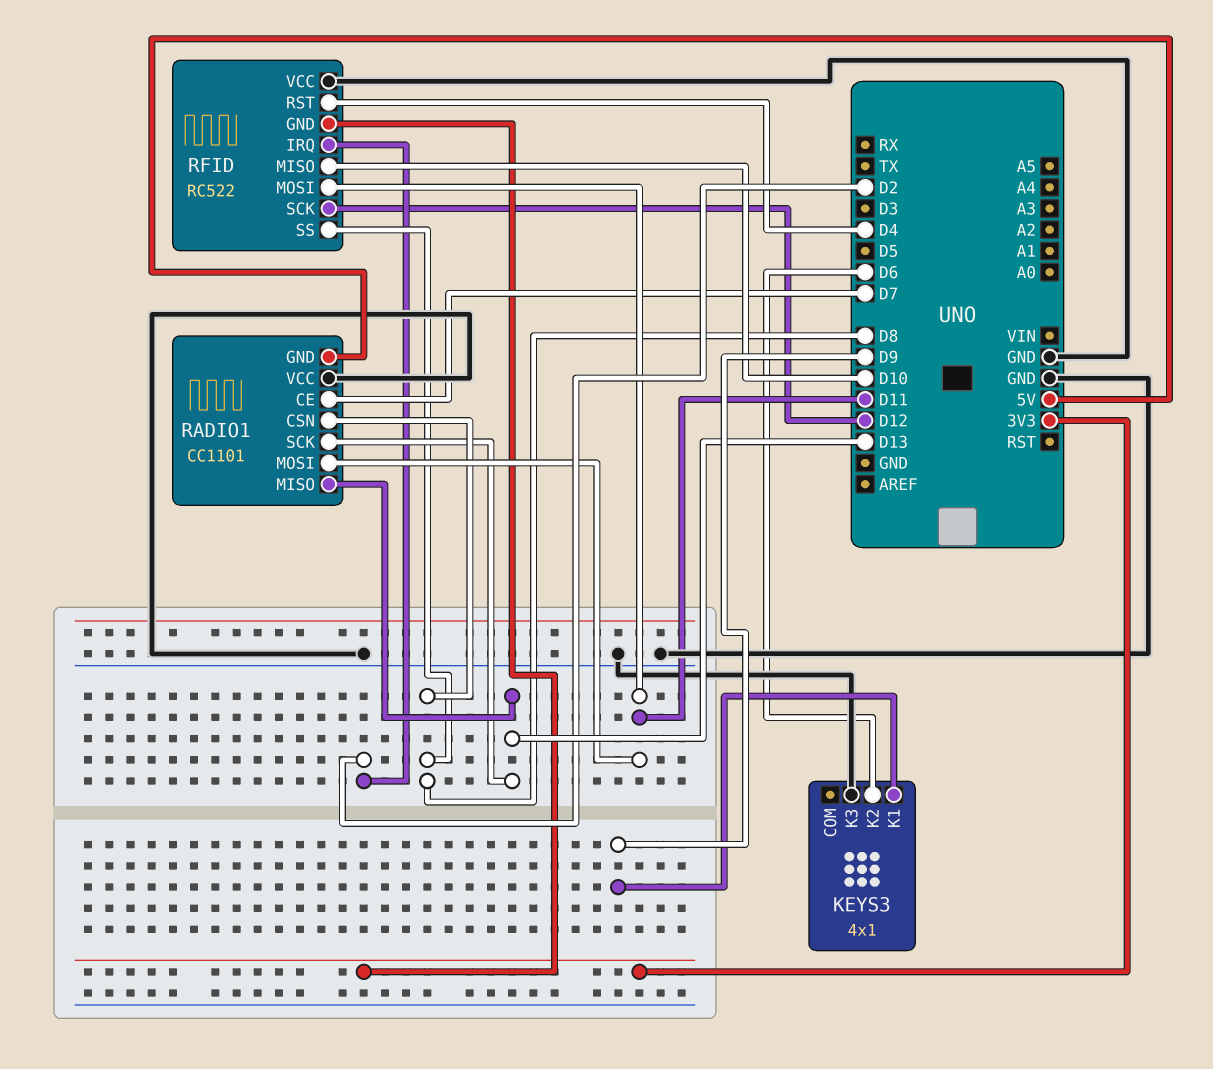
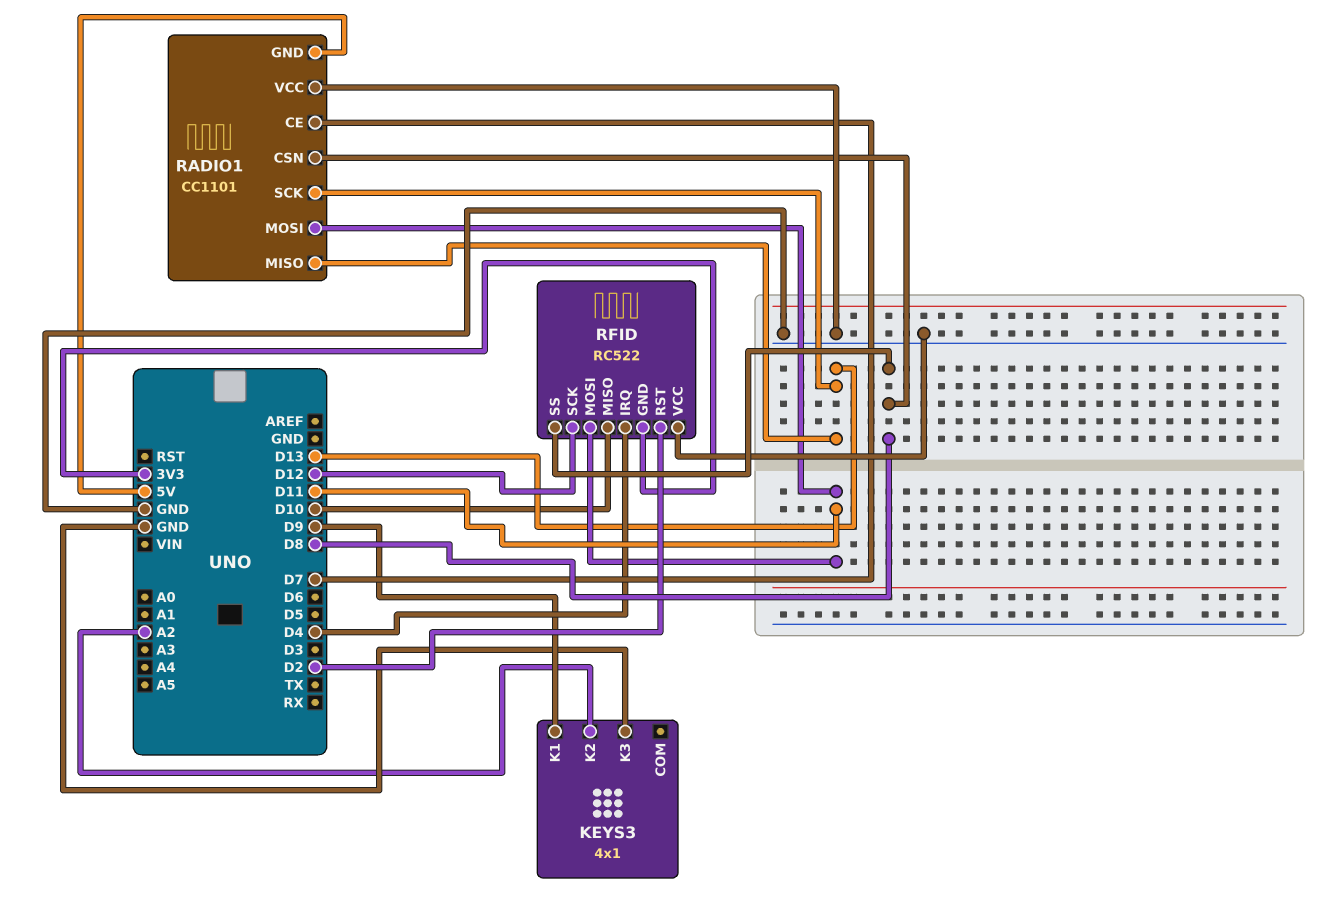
KEYS3 pin K2: D6 -> A2
RFID pin IRQ: D2 -> D4
RFID pin RST: D4 -> D2

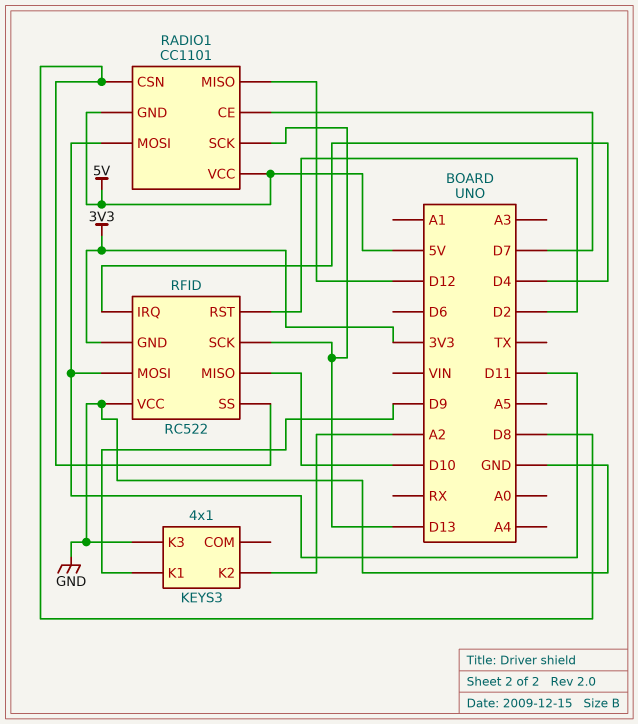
RADIO1 pin MISO: D13 -> D12
RADIO1 pin VCC: GND -> 5V
RFID pin SCK: D12 -> D13

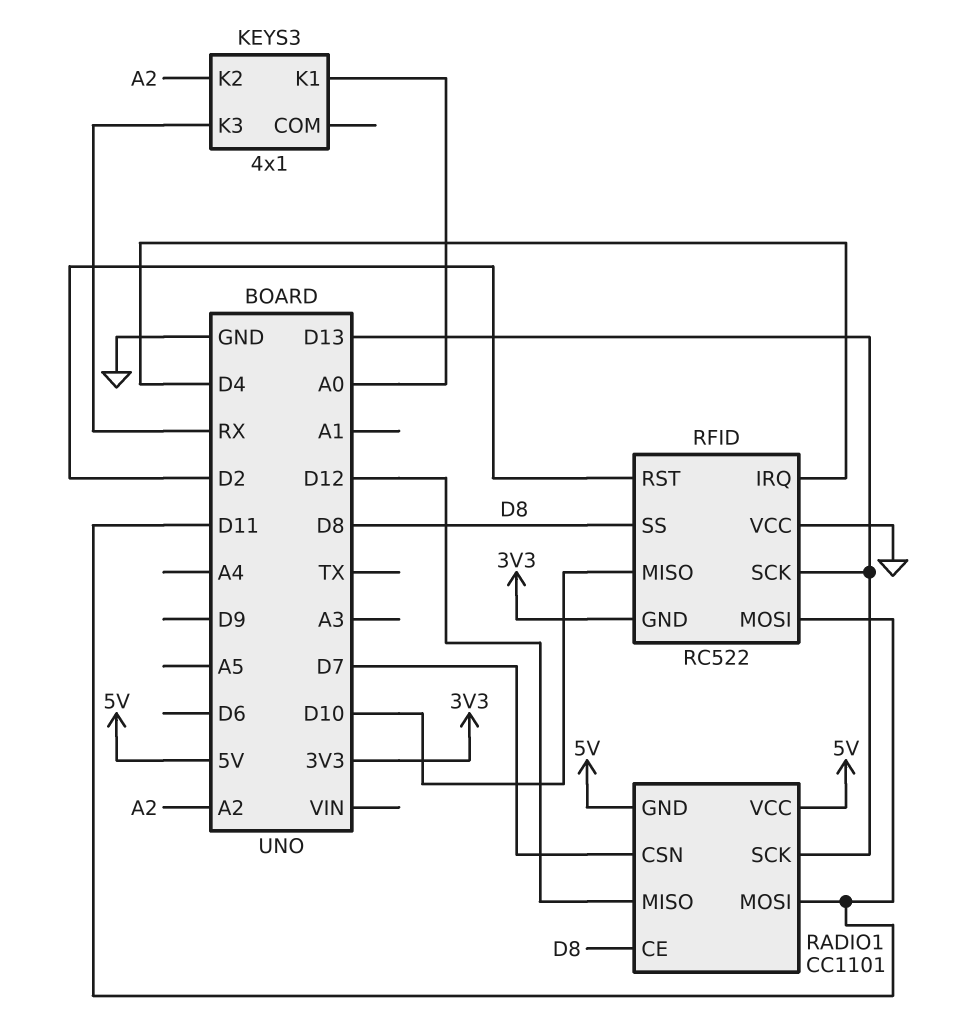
KEYS3 pin K1: D9 -> A0
KEYS3 pin K3: GND -> RX
RADIO1 pin CE: D7 -> D8
RADIO1 pin CSN: D8 -> D7

